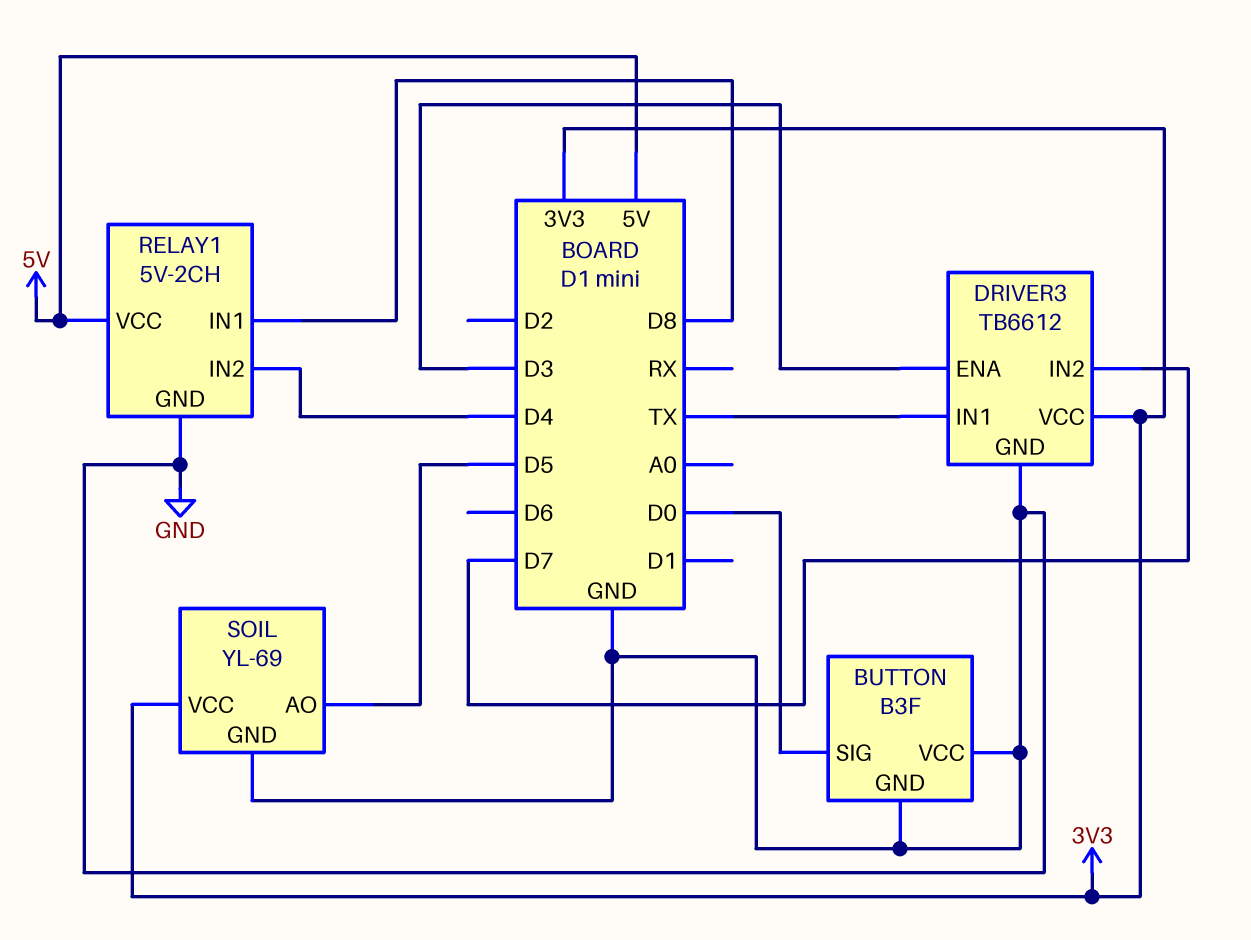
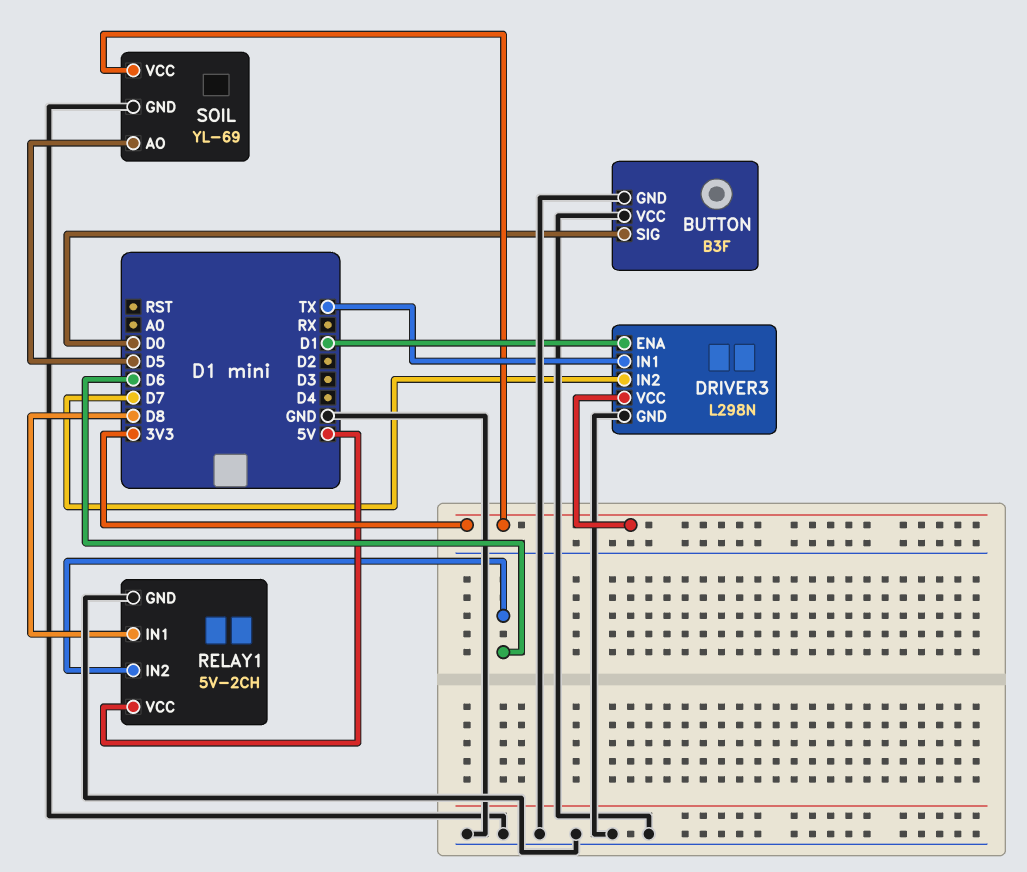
DRIVER3: TB6612 -> L298N
DRIVER3 pin ENA: D3 -> D1
RELAY1 pin IN2: D4 -> D6

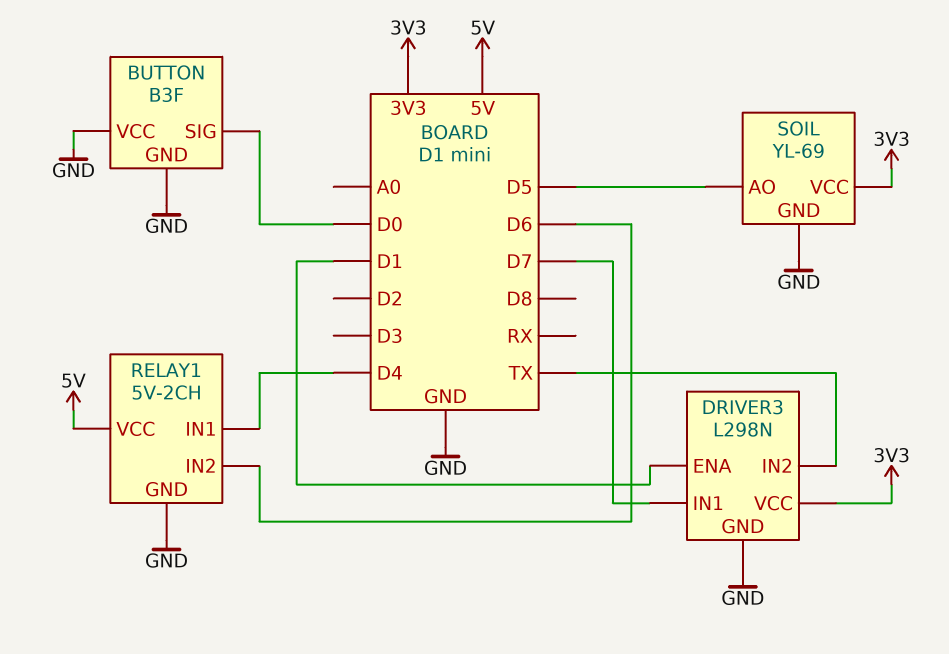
DRIVER3 pin IN1: TX -> D7
DRIVER3 pin IN2: D7 -> TX
RELAY1 pin IN1: D8 -> D4

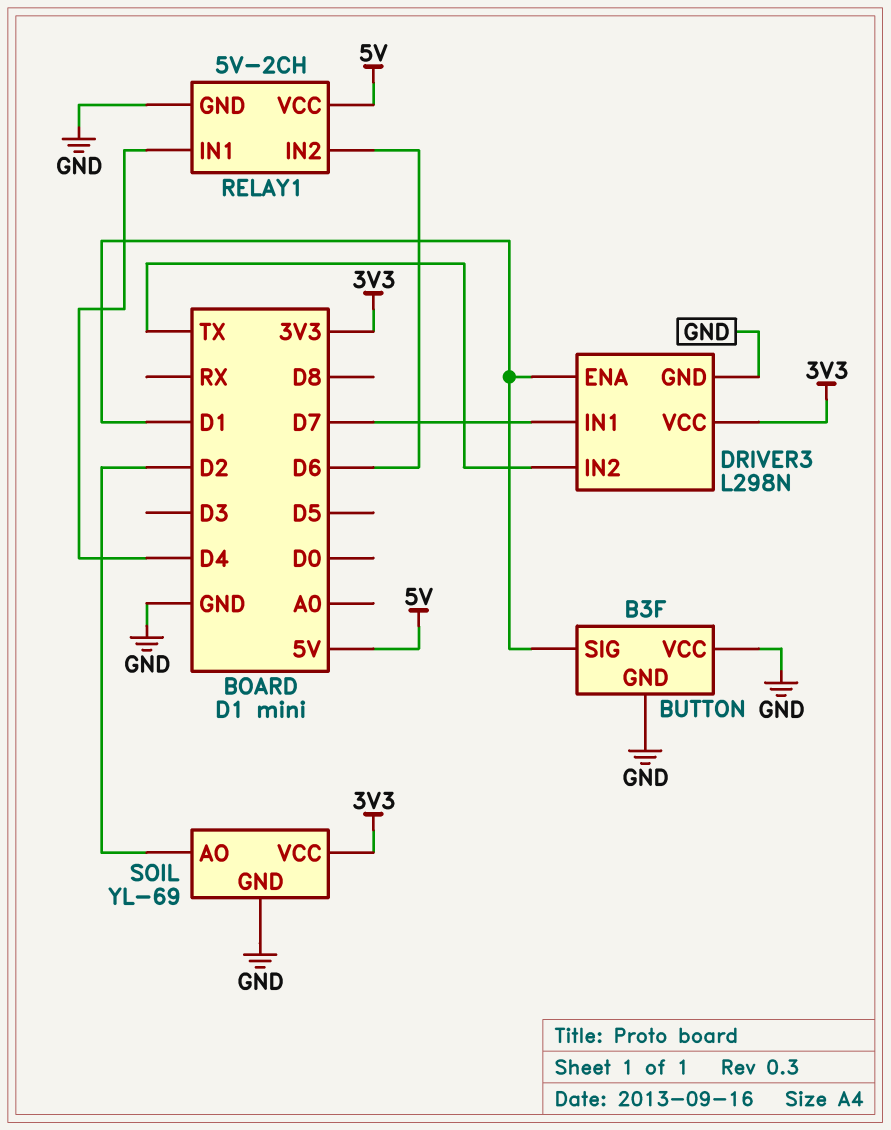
BUTTON pin SIG: D0 -> D1
SOIL pin AO: D5 -> D2

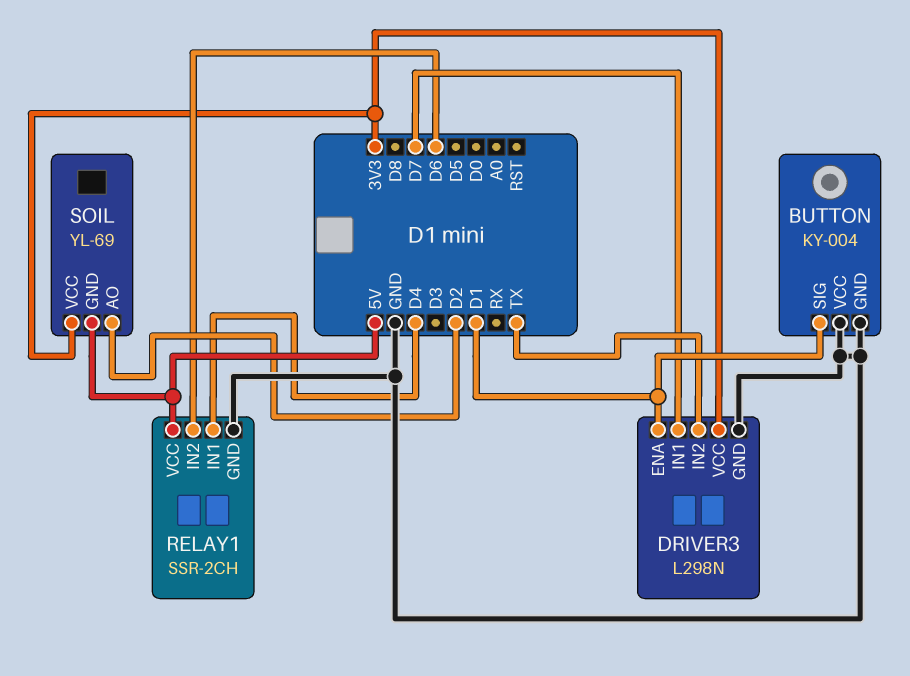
BUTTON: B3F -> KY-004
RELAY1: 5V-2CH -> SSR-2CH
SOIL pin GND: GND -> 5V

